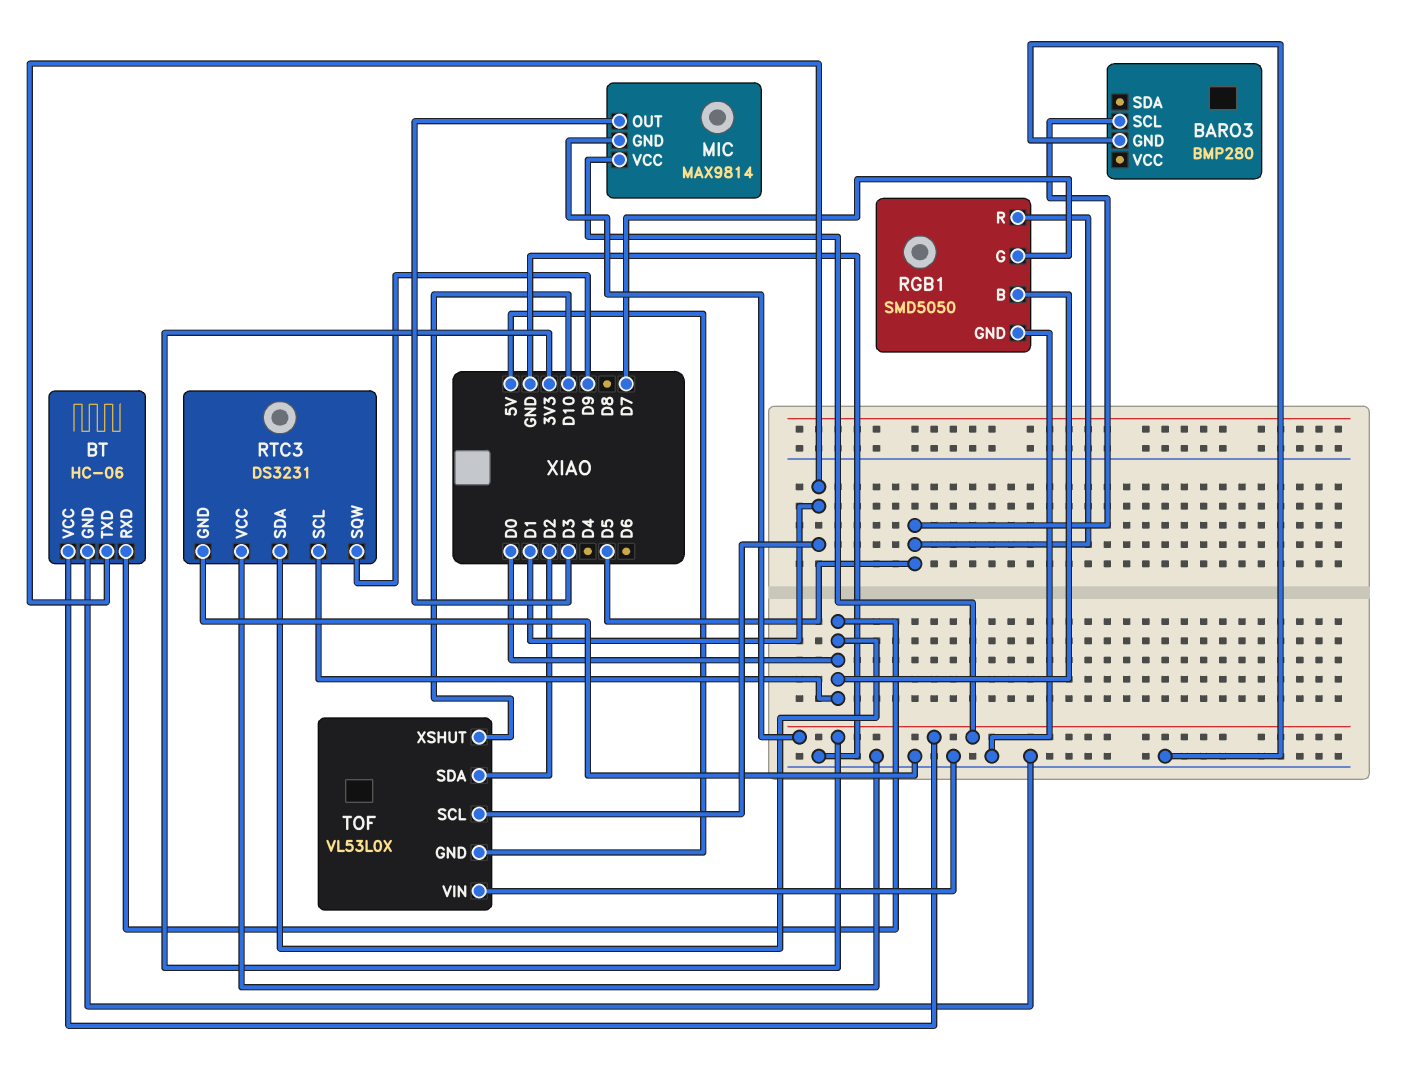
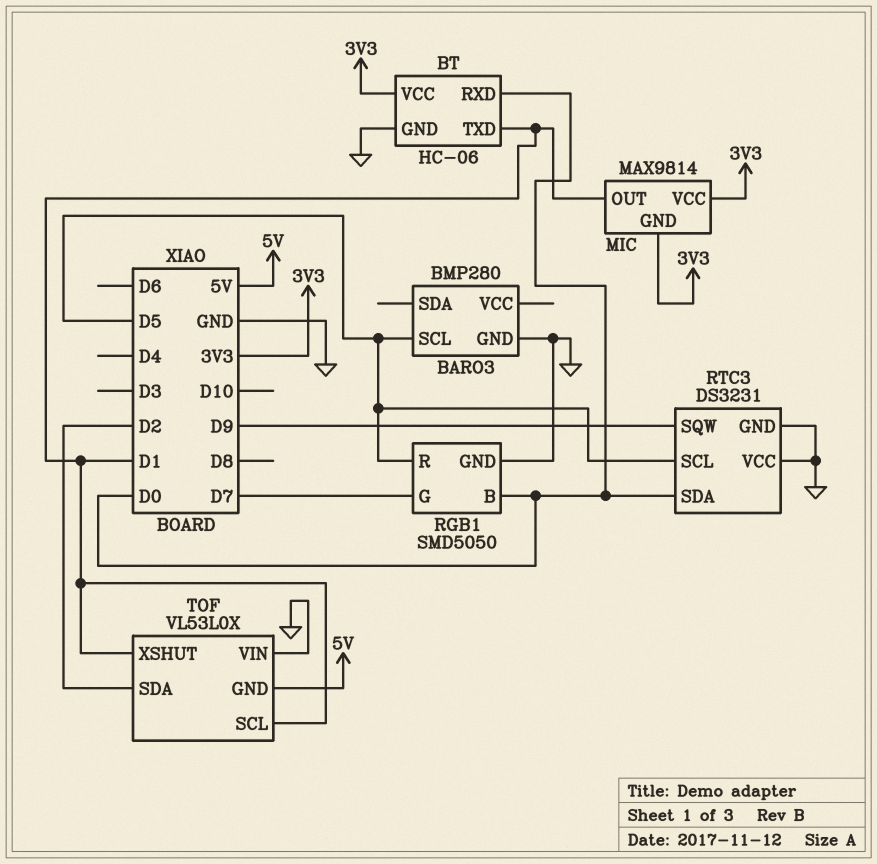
MIC pin OUT: D3 -> D1
RTC3 pin SCL: D0 -> D5
TOF pin XSHUT: D10 -> D1

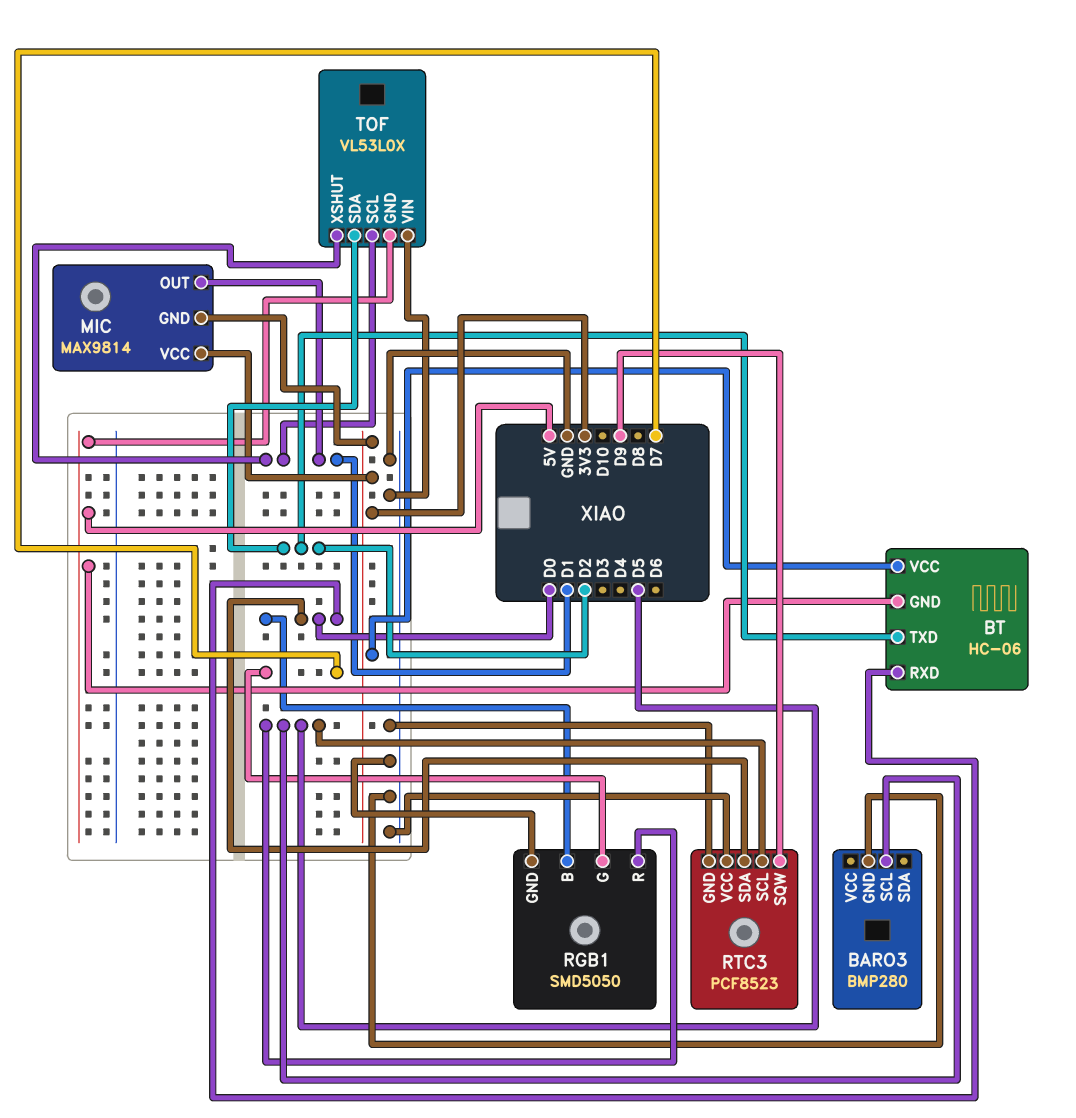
BT pin GND: GND -> 5V
BT pin TXD: D1 -> D2
RTC3: DS3231 -> PCF8523

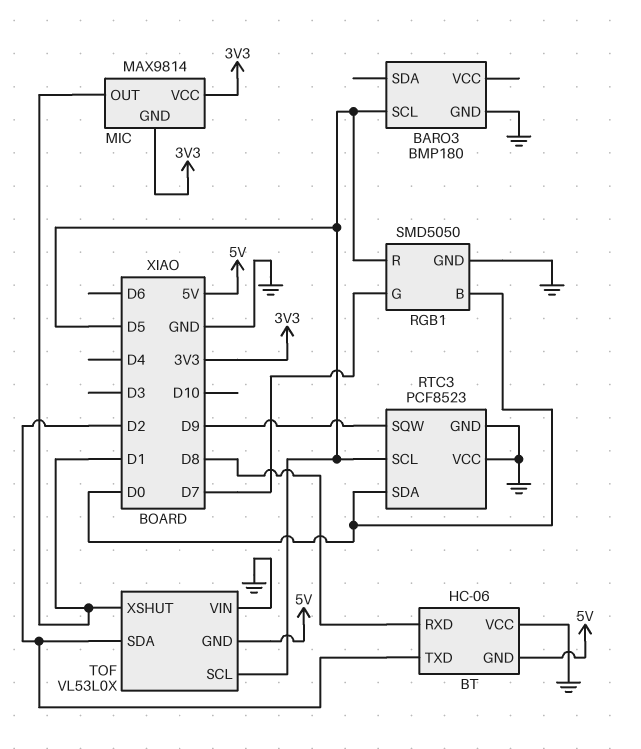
BARO3: BMP280 -> BMP180
BT pin RXD: D0 -> D8
BT pin VCC: 3V3 -> GND
TOF pin SCL: D1 -> D5

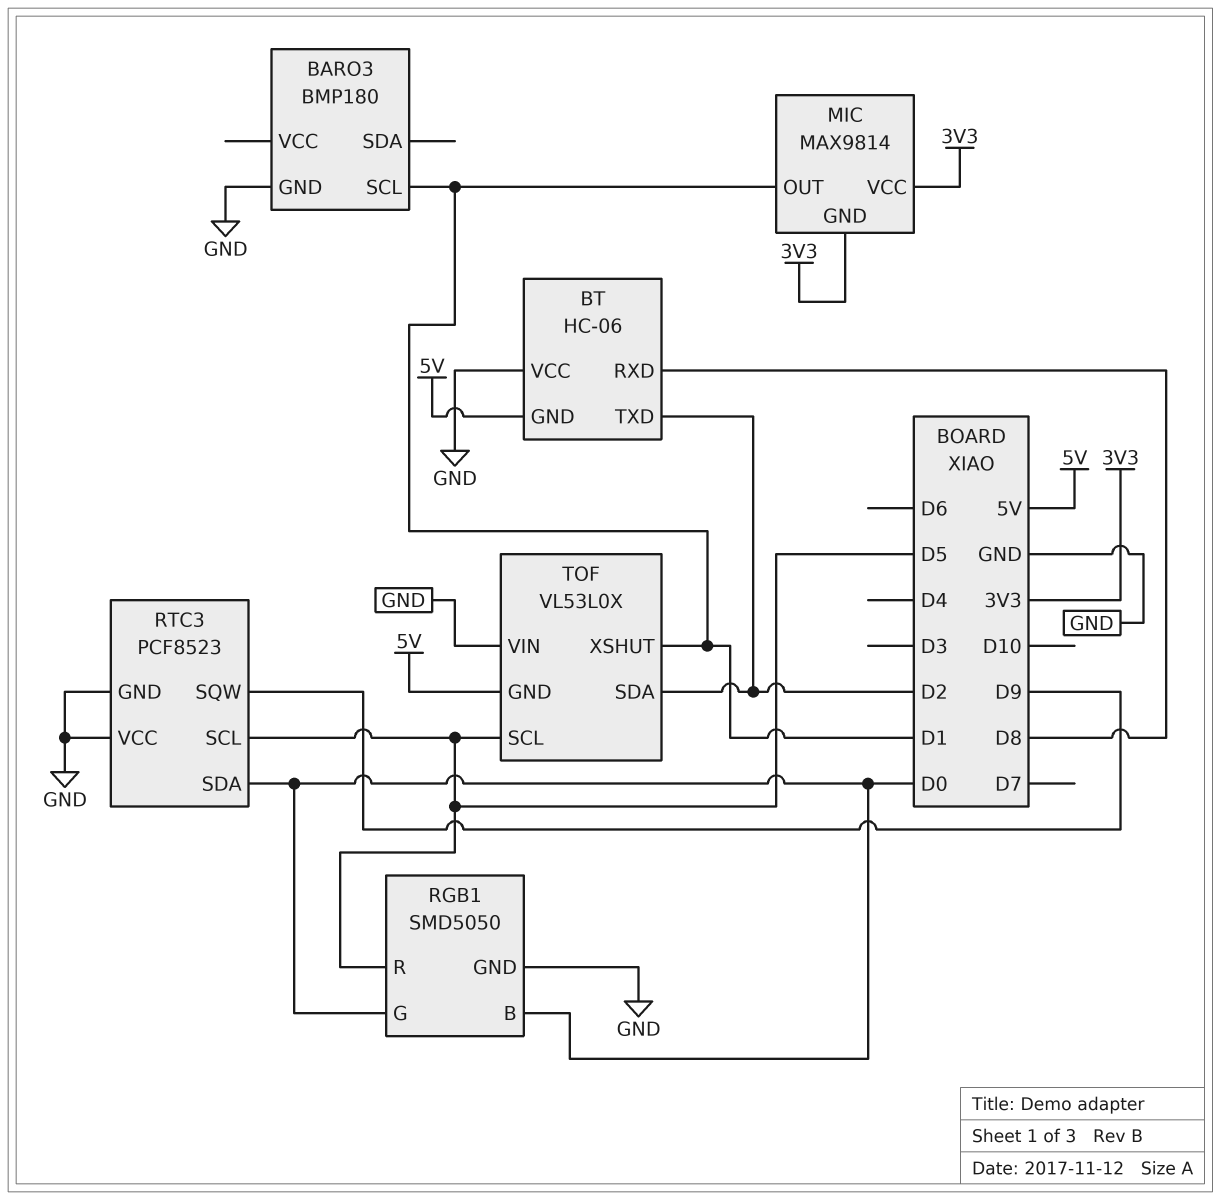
BARO3 pin SCL: D5 -> D1
RGB1 pin G: D7 -> D0

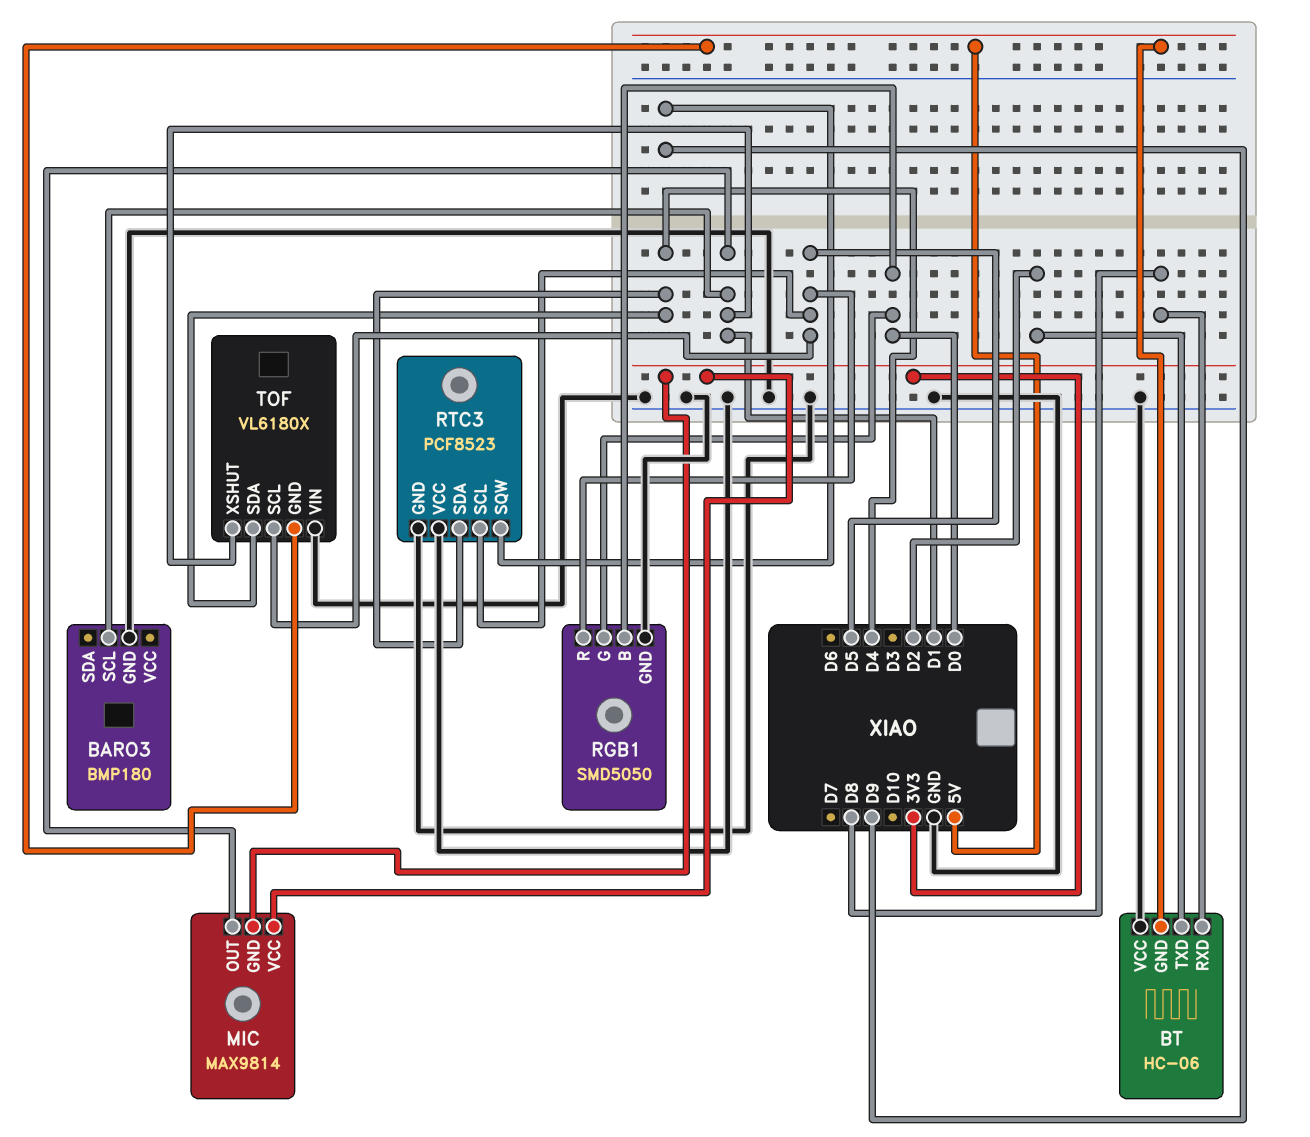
RTC3 pin SDA: D0 -> D4
TOF: VL53L0X -> VL6180X
TOF pin SDA: D2 -> D4

